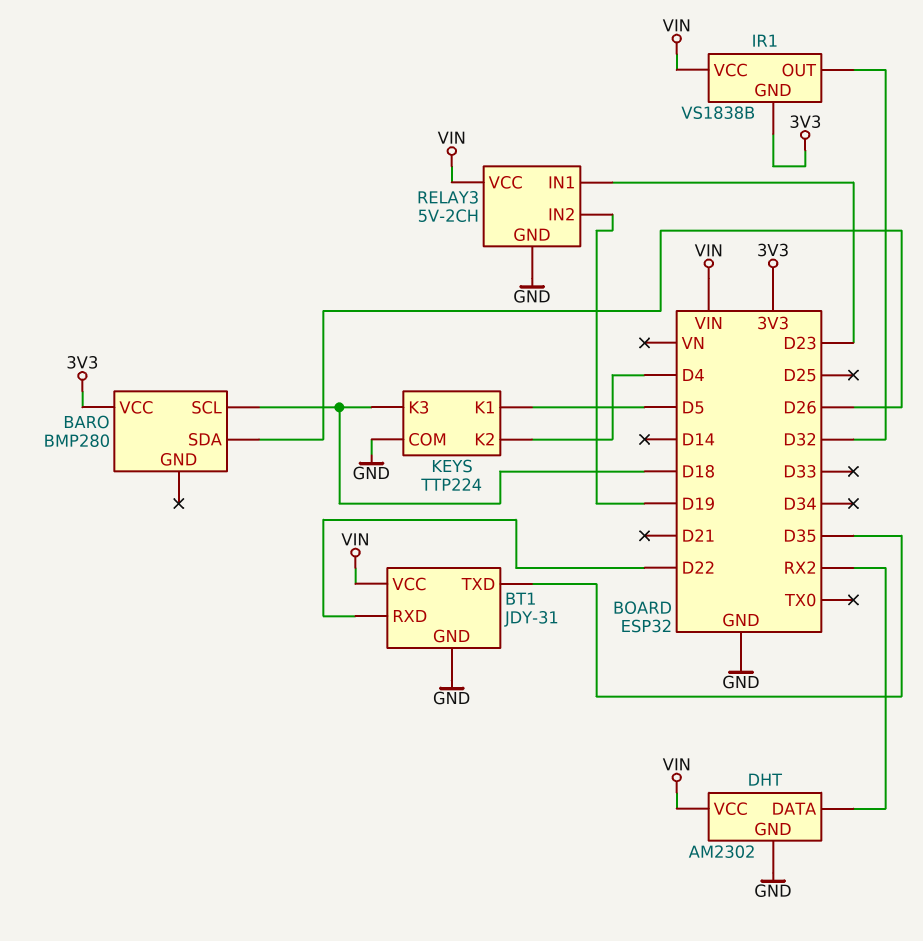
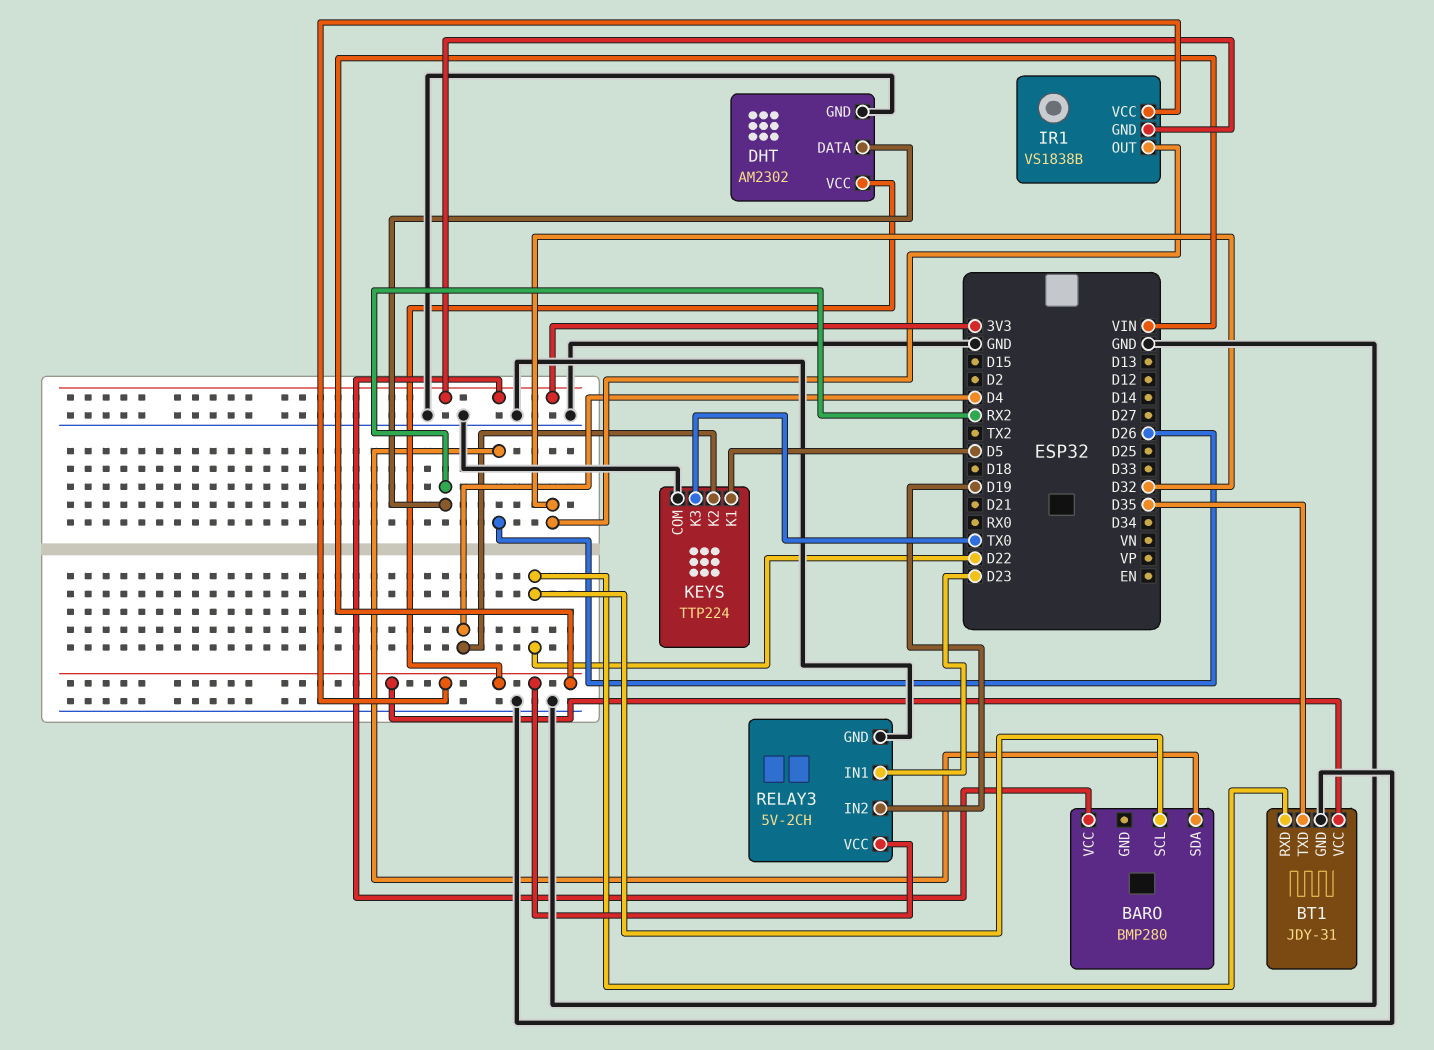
BARO pin SCL: D18 -> D22
KEYS pin K3: D18 -> TX0

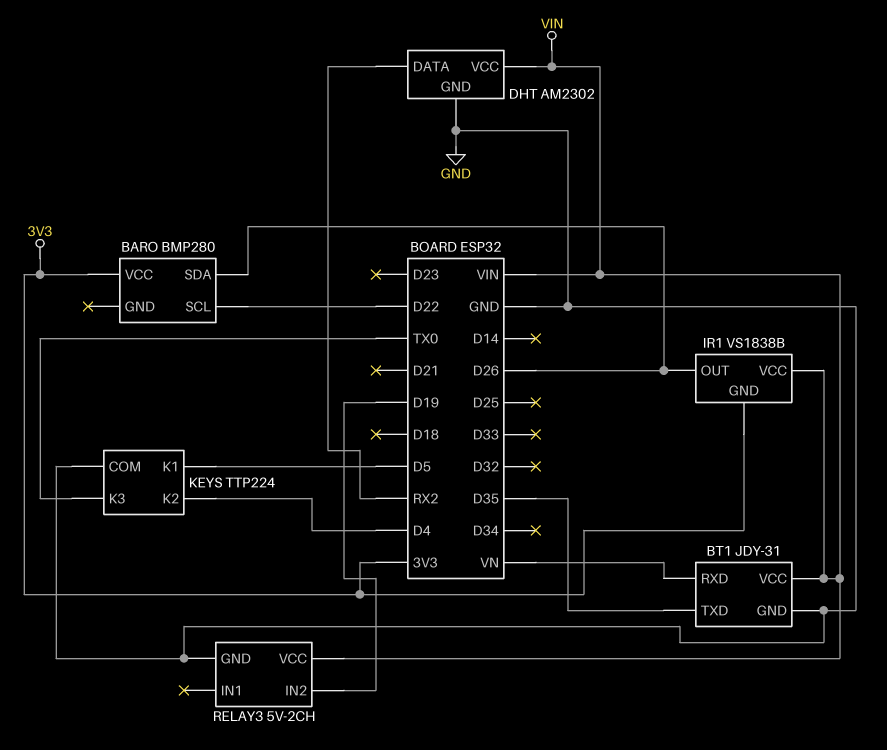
BT1 pin RXD: D22 -> VN
IR1 pin OUT: D32 -> D26
RELAY3 pin IN1: D23 -> none

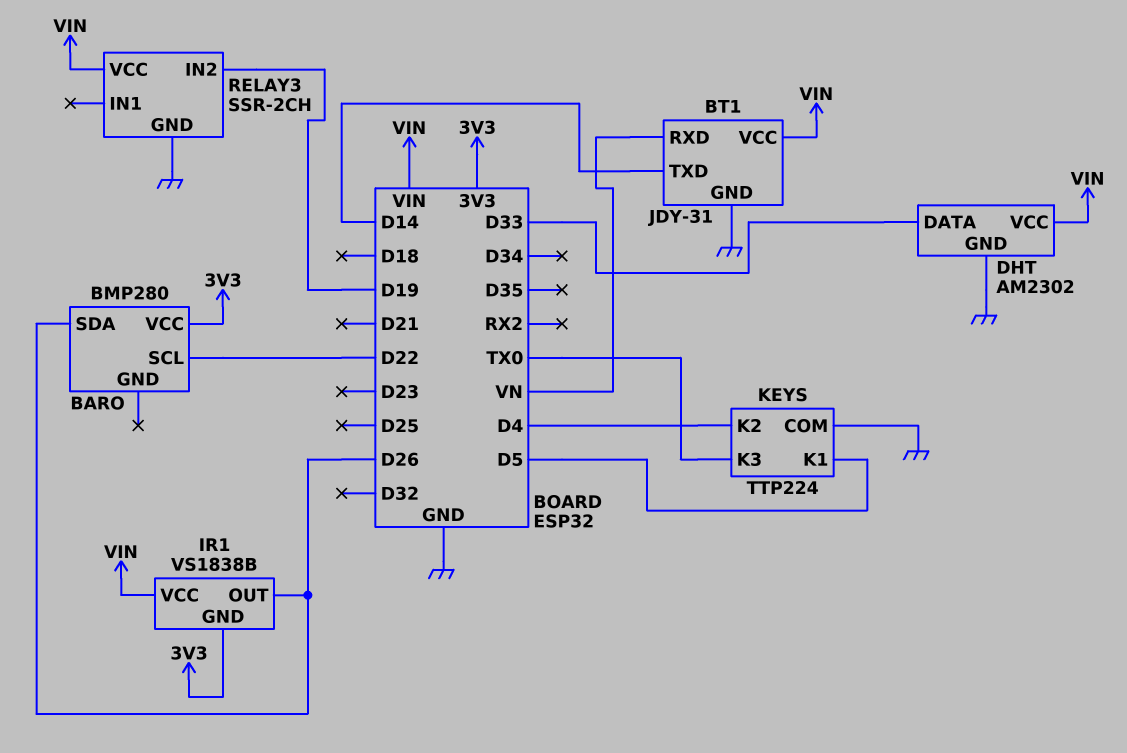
BT1 pin TXD: D35 -> D14
DHT pin DATA: RX2 -> D33
RELAY3: 5V-2CH -> SSR-2CH

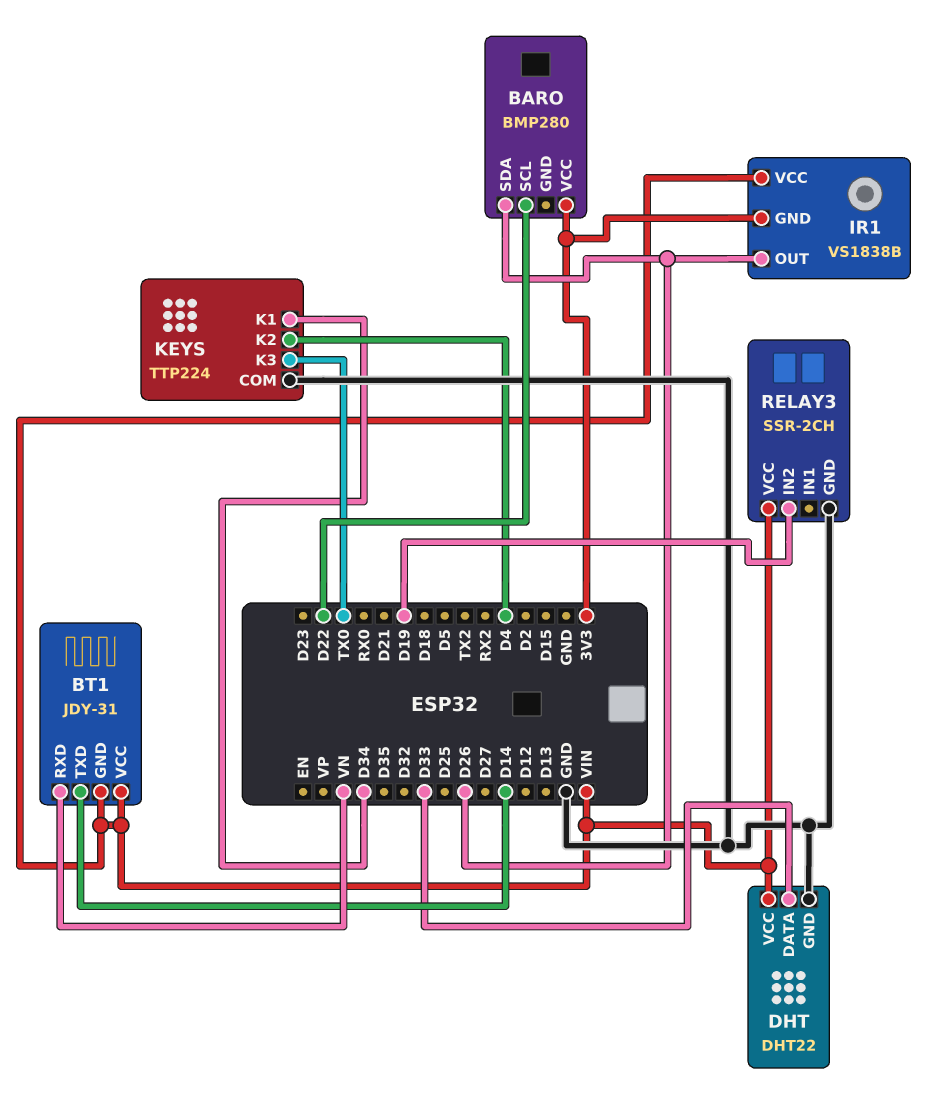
BT1 pin GND: GND -> VIN
DHT: AM2302 -> DHT22
KEYS pin K1: D5 -> D34

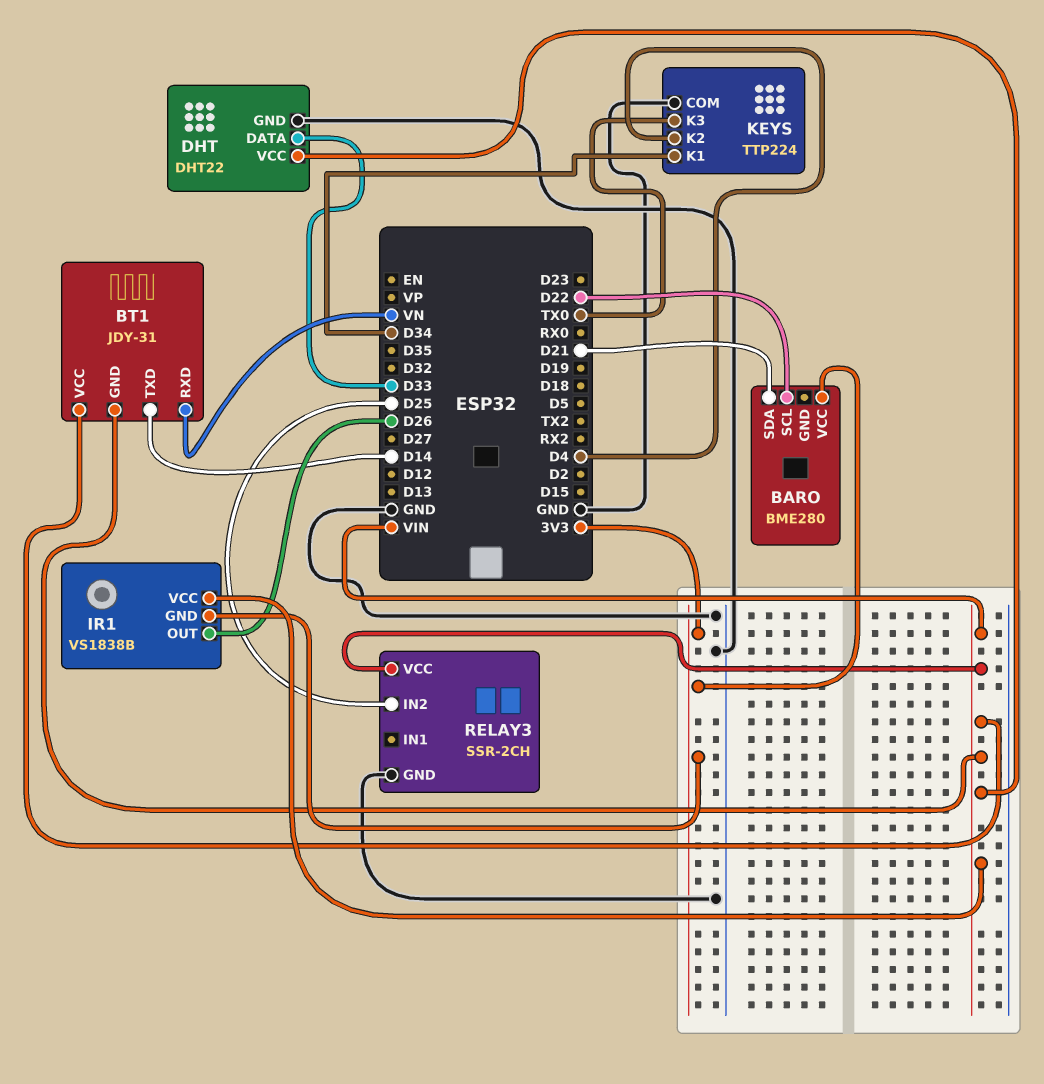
BARO: BMP280 -> BME280
BARO pin SDA: D26 -> D21
RELAY3 pin IN2: D19 -> D25

